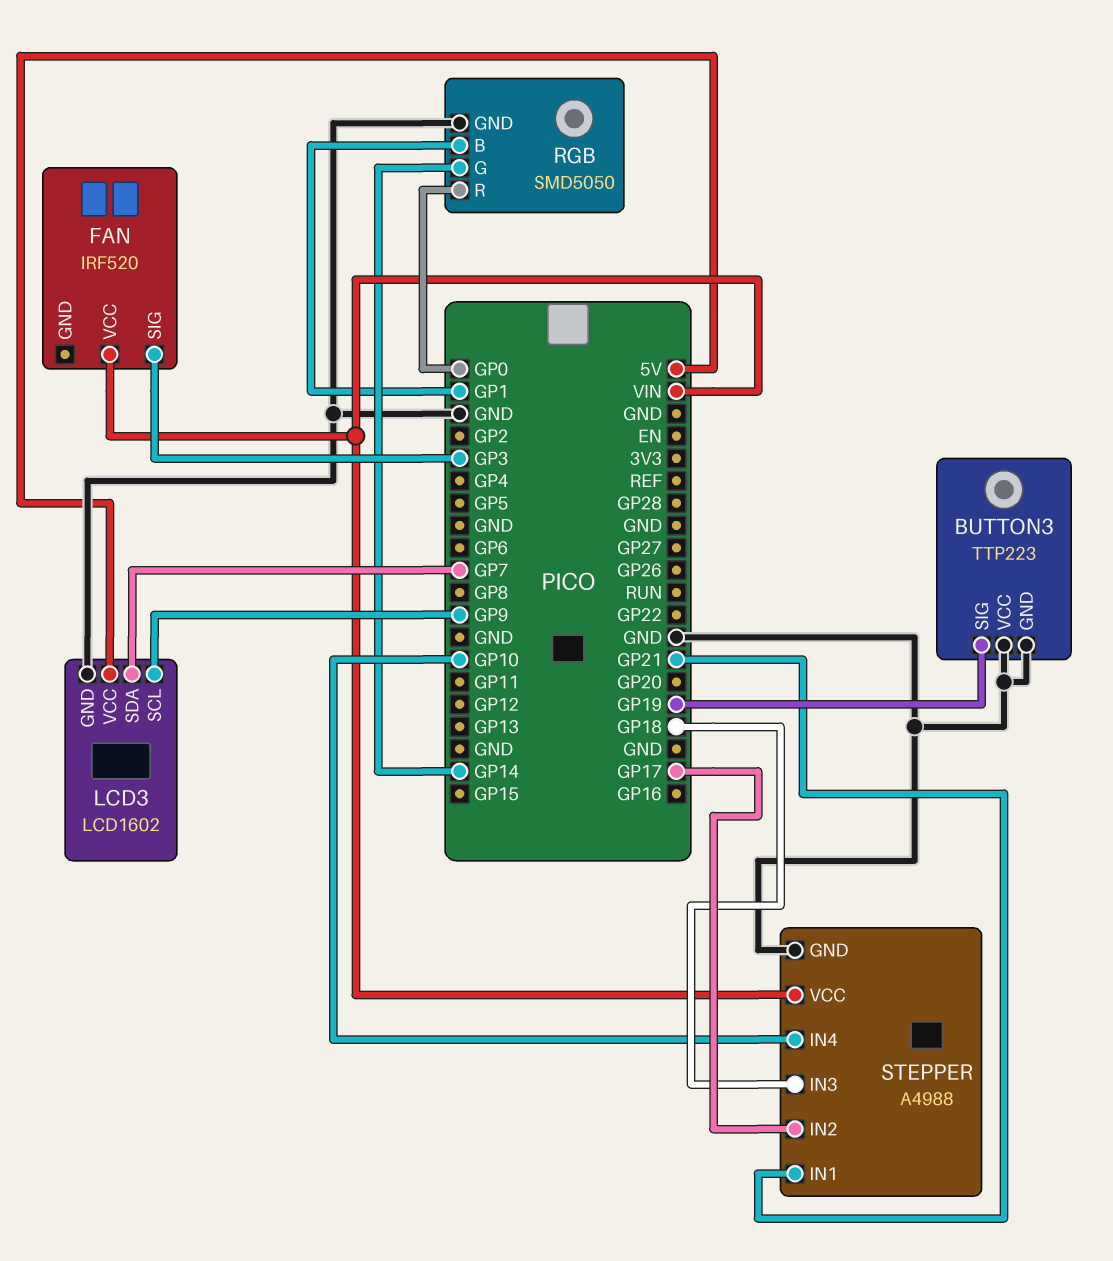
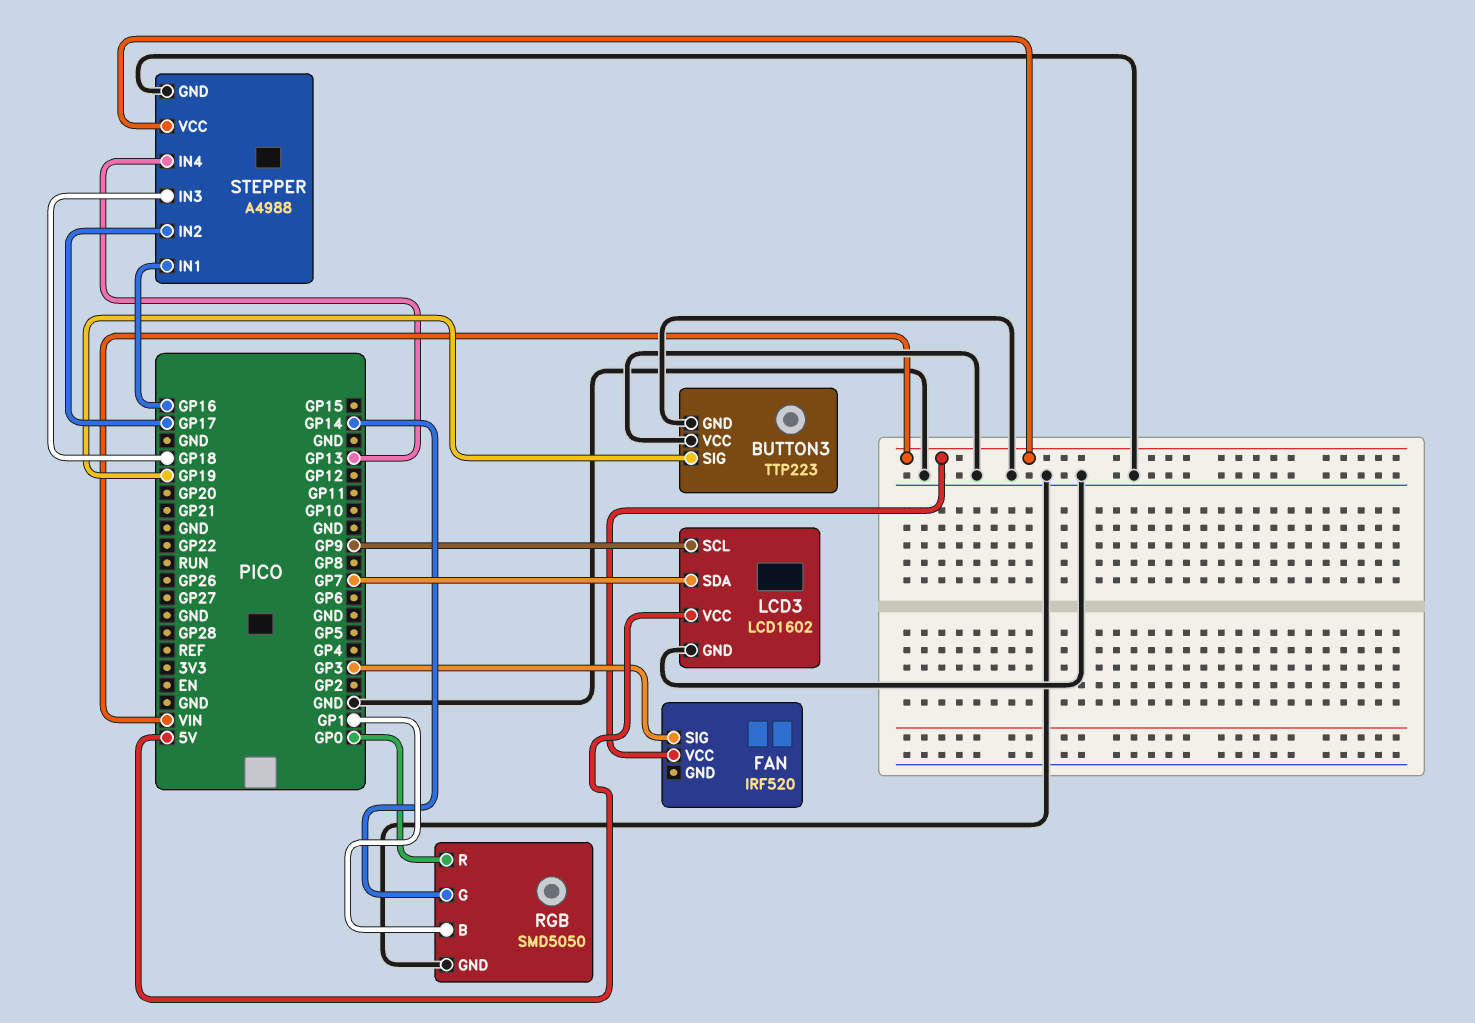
STEPPER pin IN1: GP21 -> GP16
STEPPER pin IN4: GP10 -> GP13

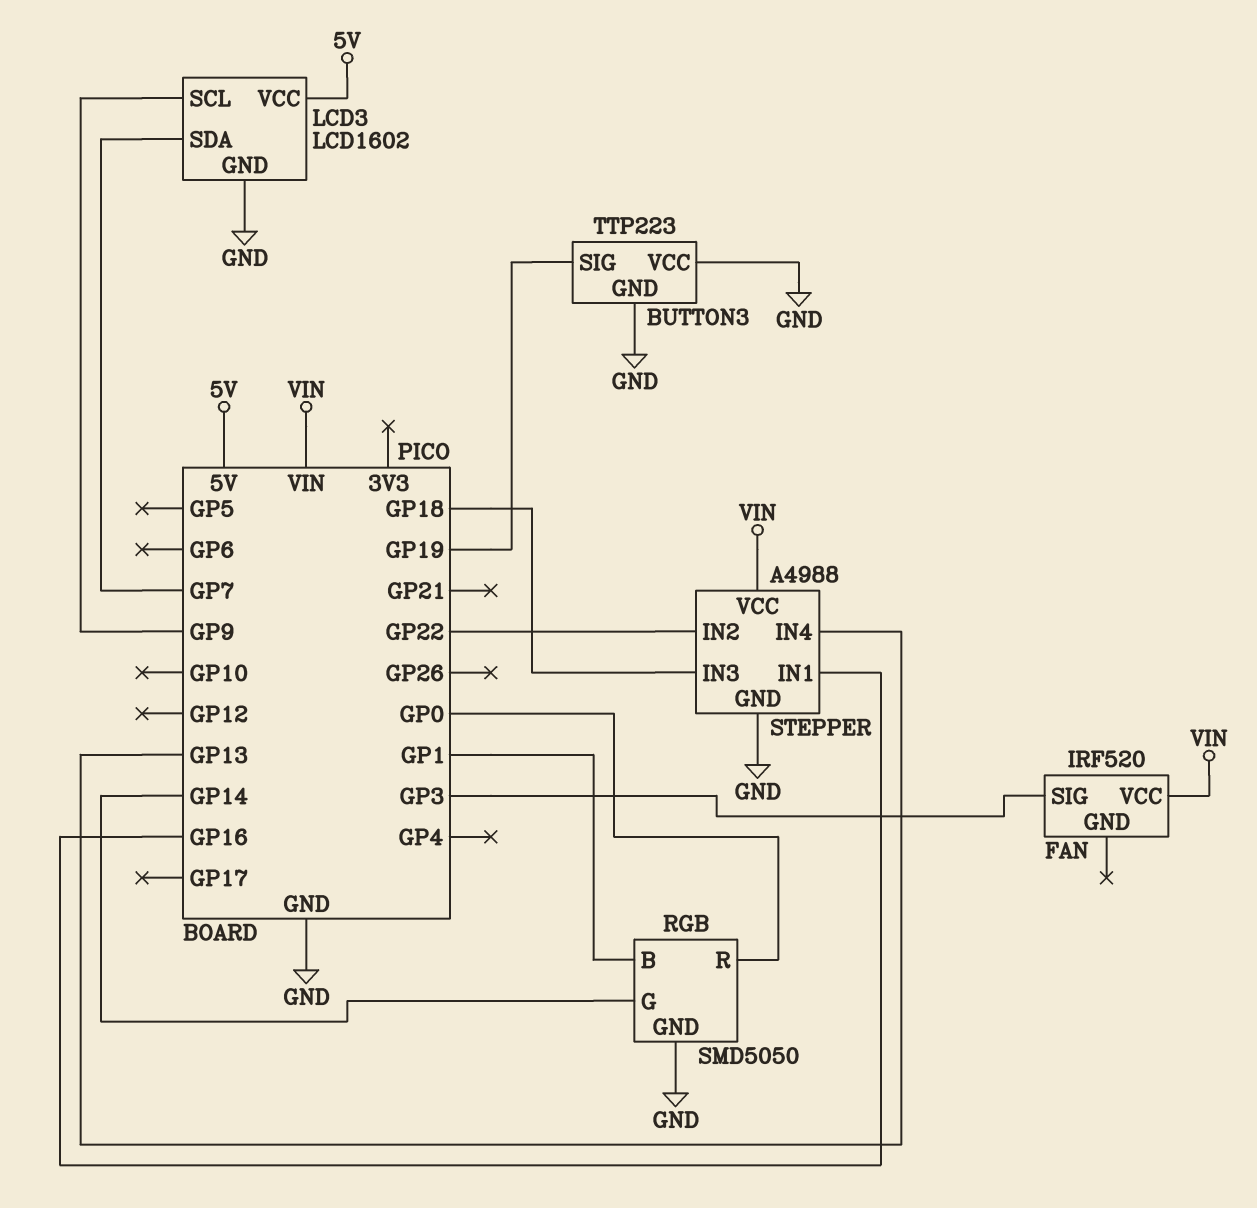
STEPPER pin IN2: GP17 -> GP22

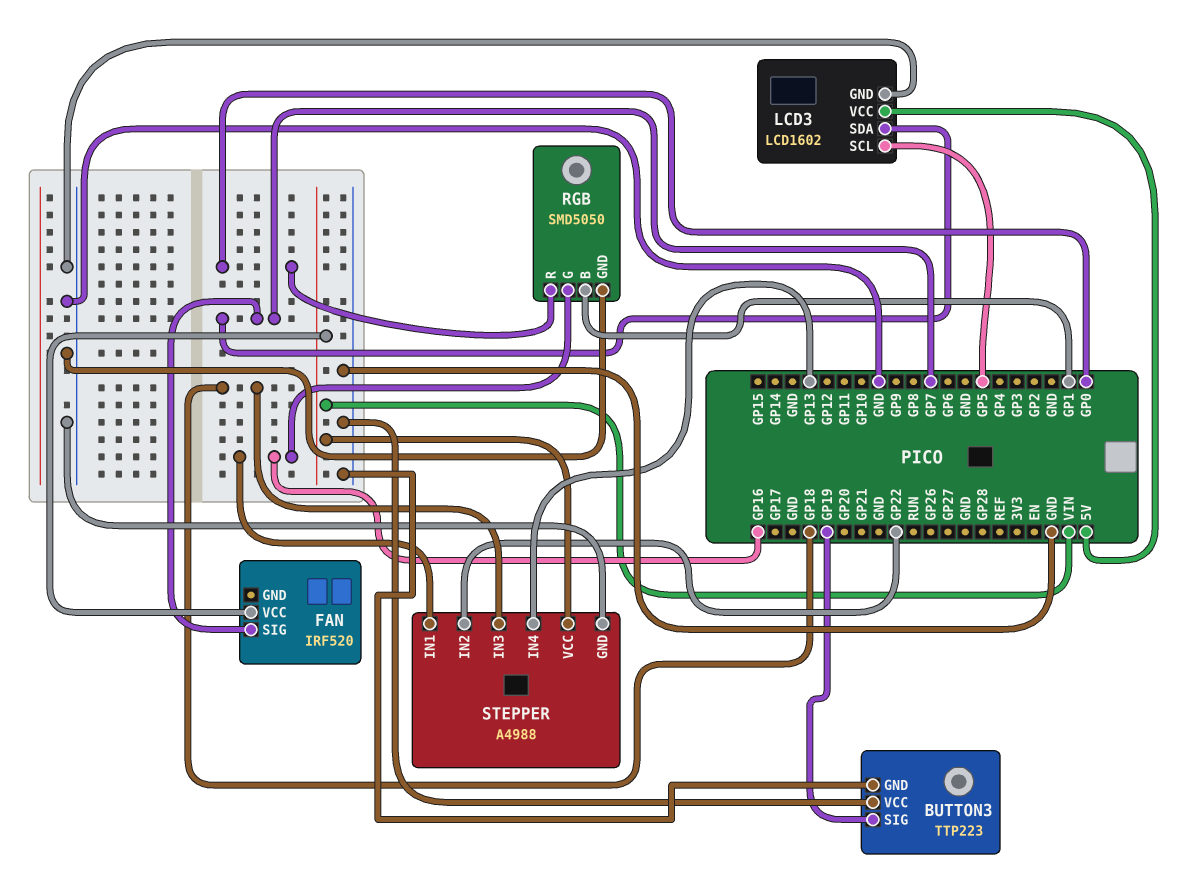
FAN pin SIG: GP3 -> GP7
LCD3 pin SCL: GP9 -> GP5
RGB pin G: GP14 -> GP16

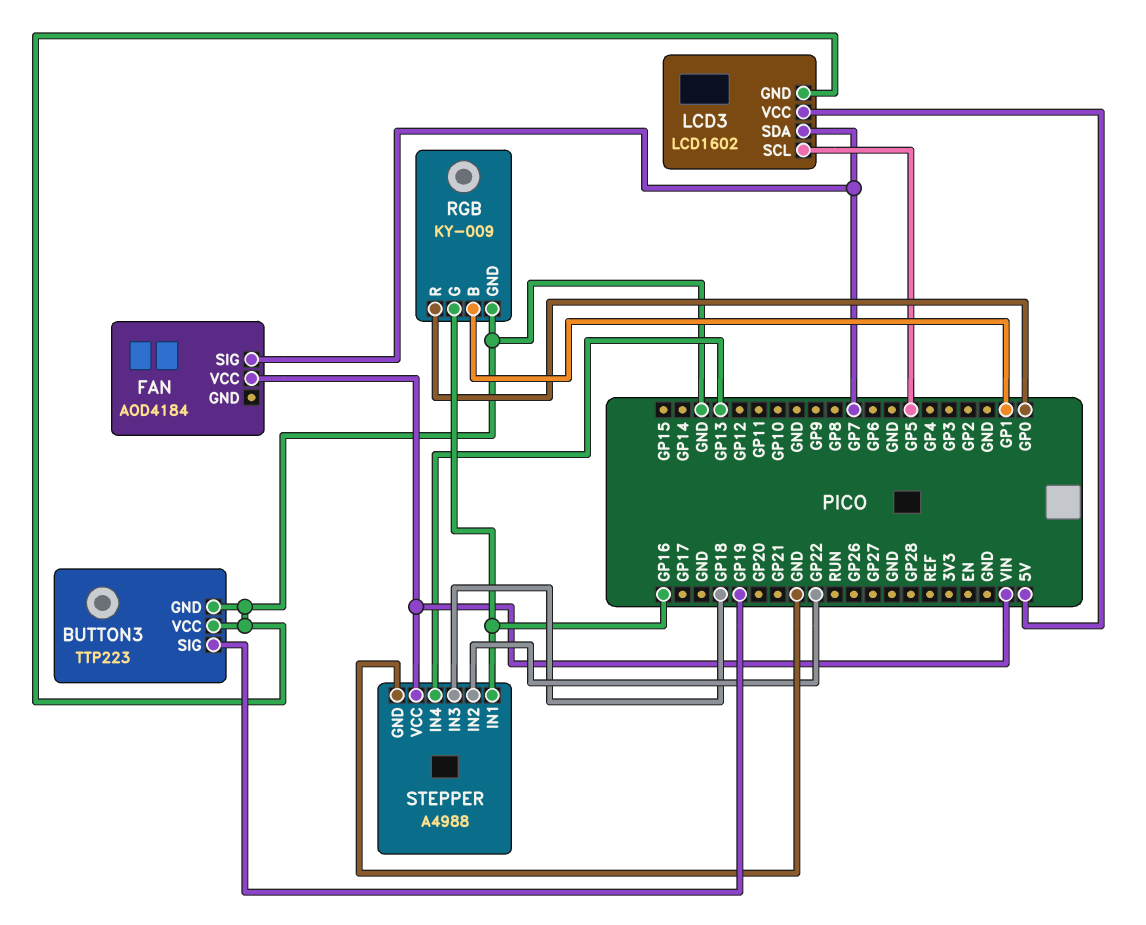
FAN: IRF520 -> AOD4184
RGB: SMD5050 -> KY-009

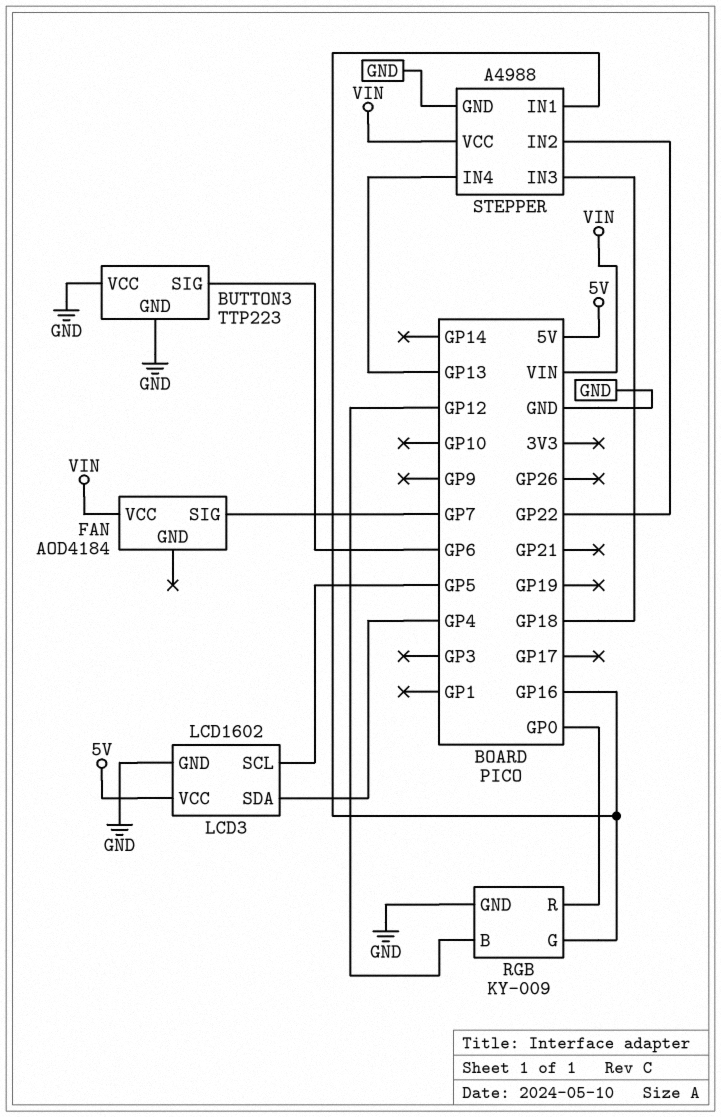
BUTTON3 pin SIG: GP19 -> GP6
LCD3 pin SDA: GP7 -> GP4
RGB pin B: GP1 -> GP12

